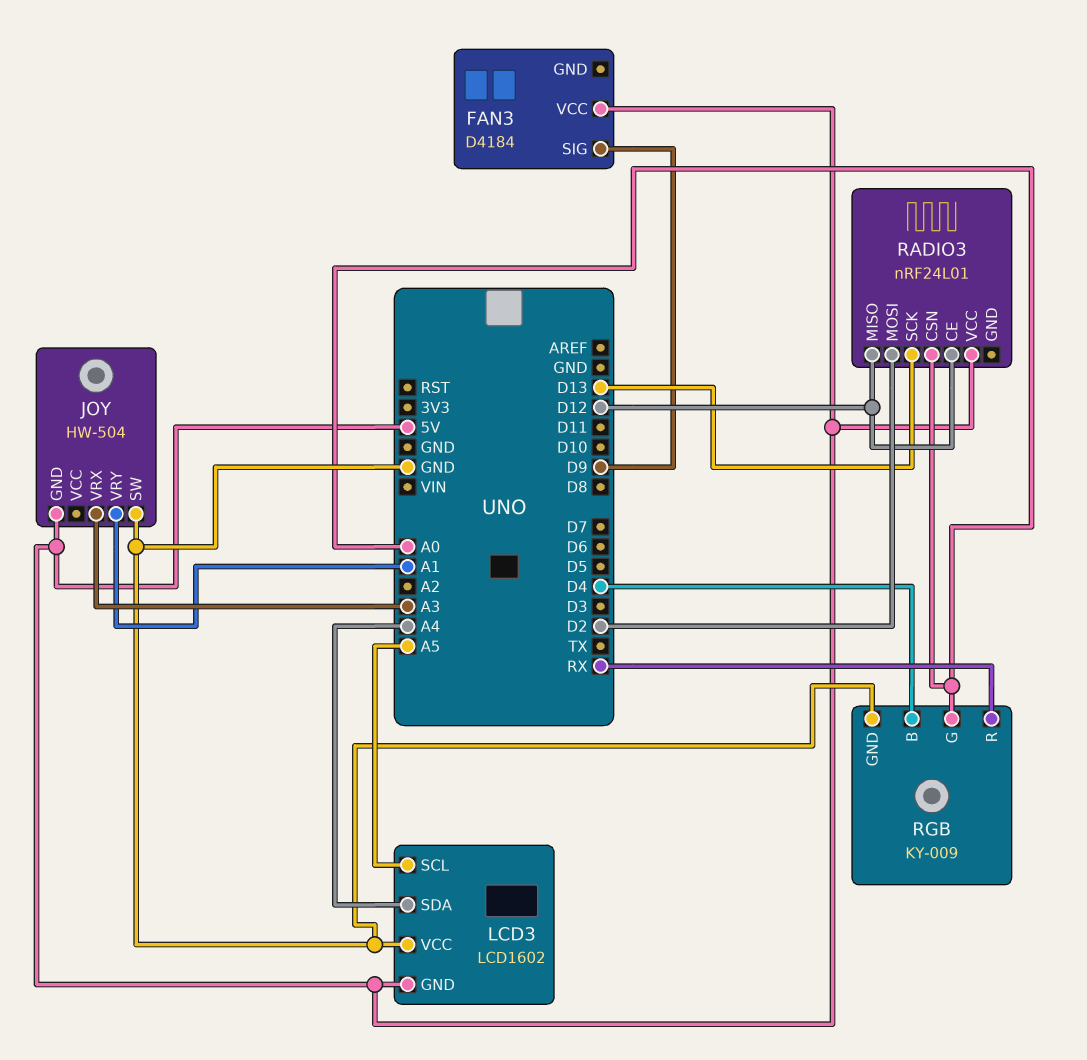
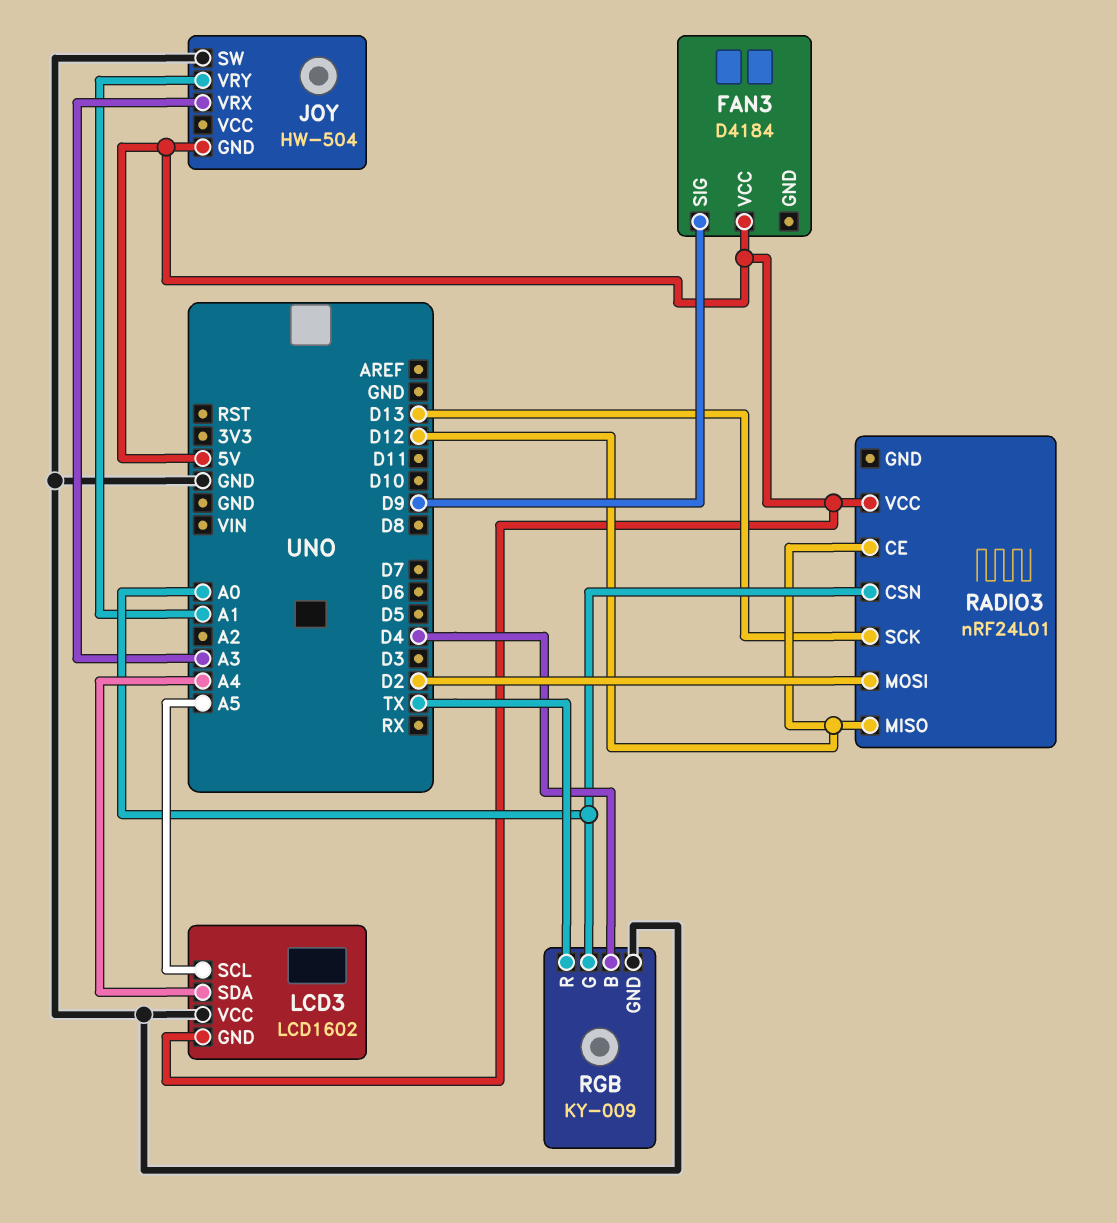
RGB pin R: RX -> TX

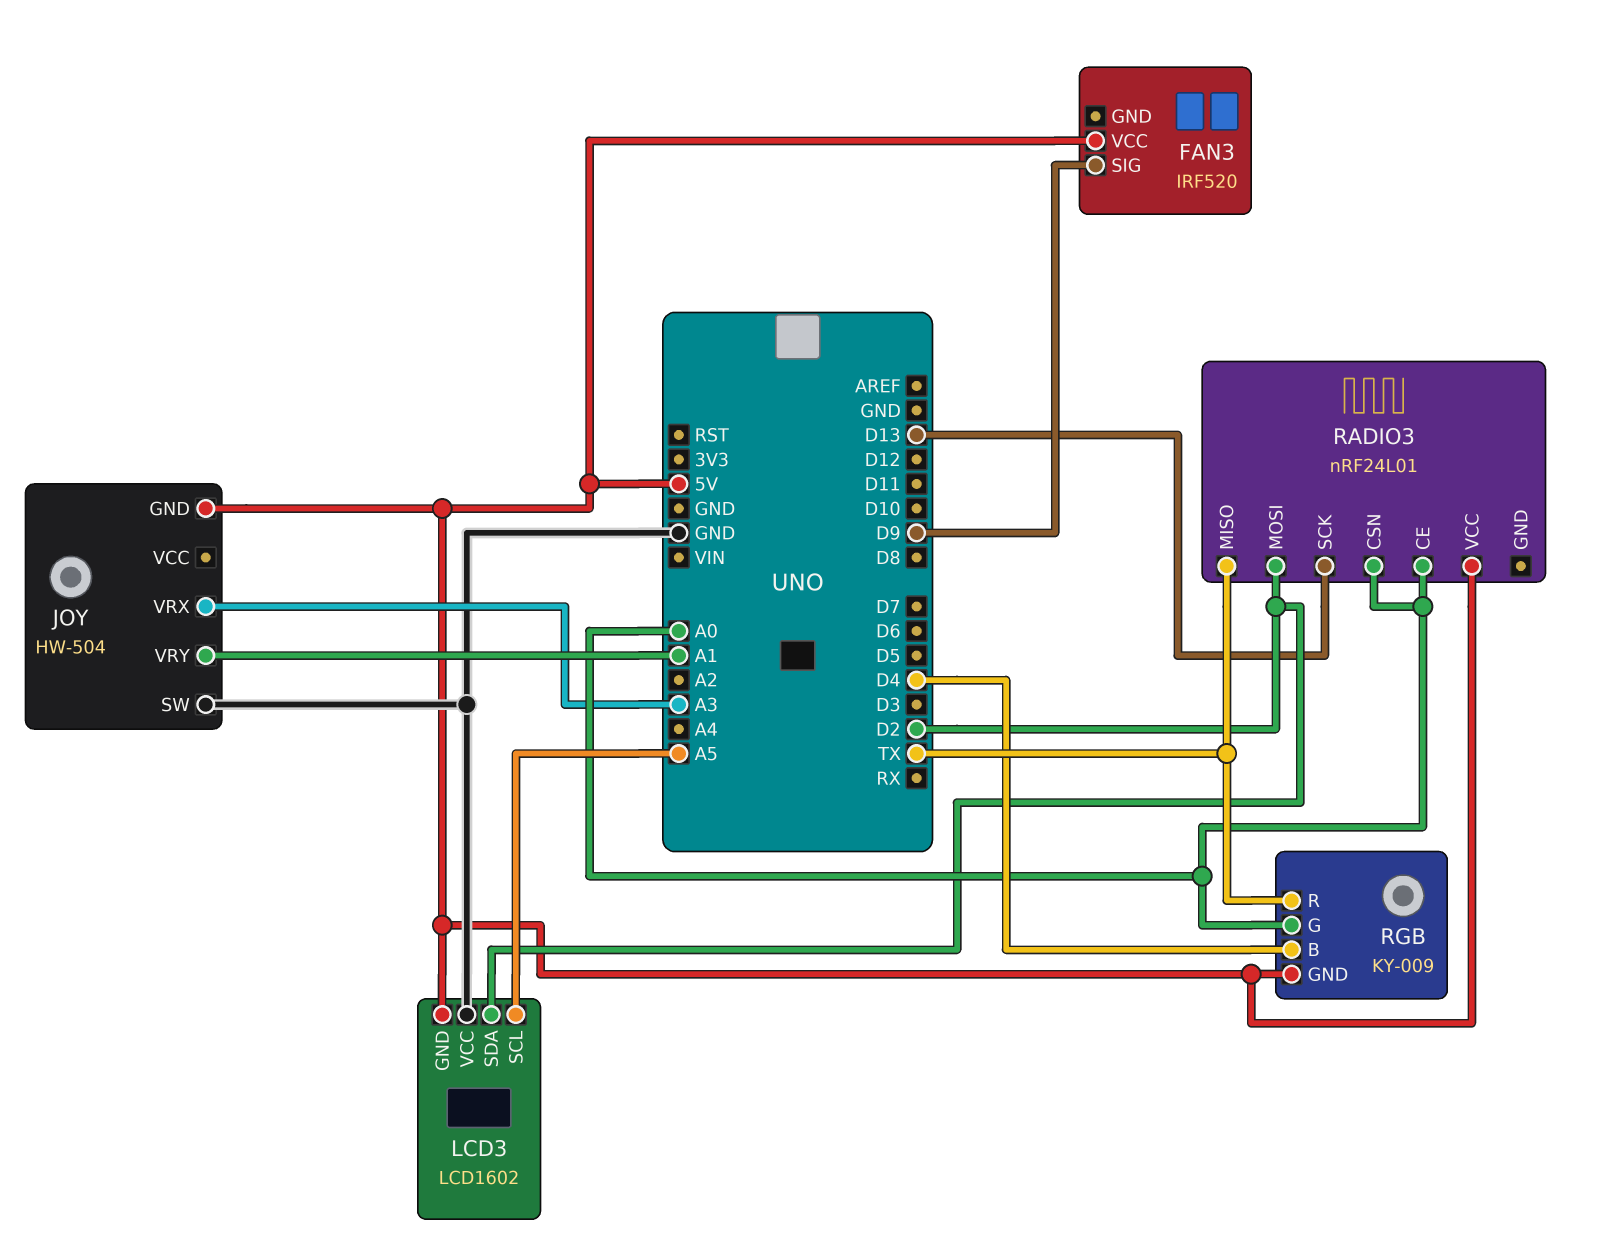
FAN3: D4184 -> IRF520
LCD3 pin SDA: A4 -> D2
RADIO3 pin CE: D12 -> A0
RADIO3 pin MISO: D12 -> TX
RGB pin GND: GND -> 5V

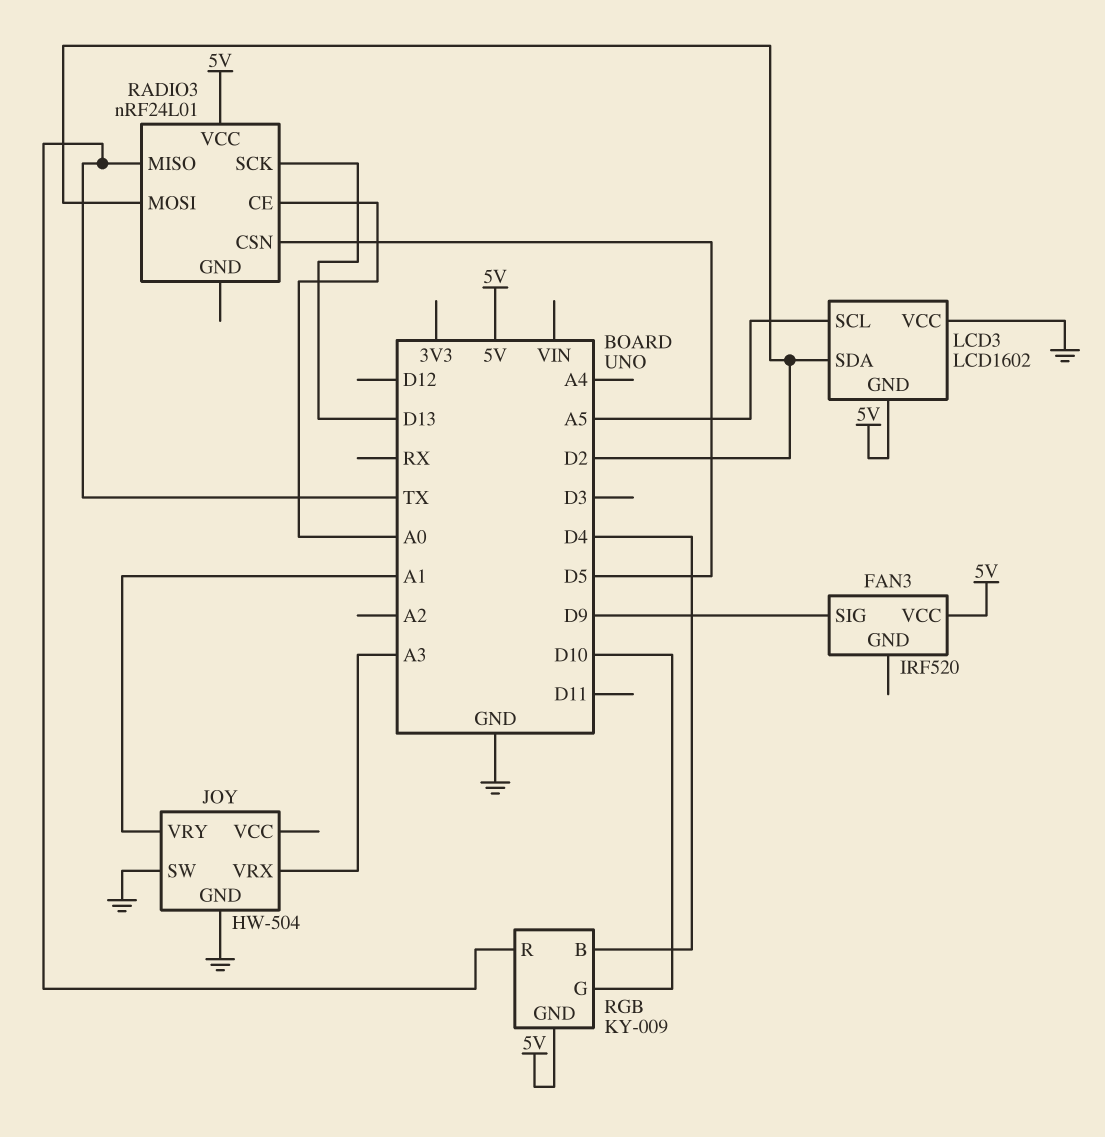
JOY pin GND: 5V -> GND
RADIO3 pin CSN: A0 -> D5
RGB pin G: A0 -> D10

